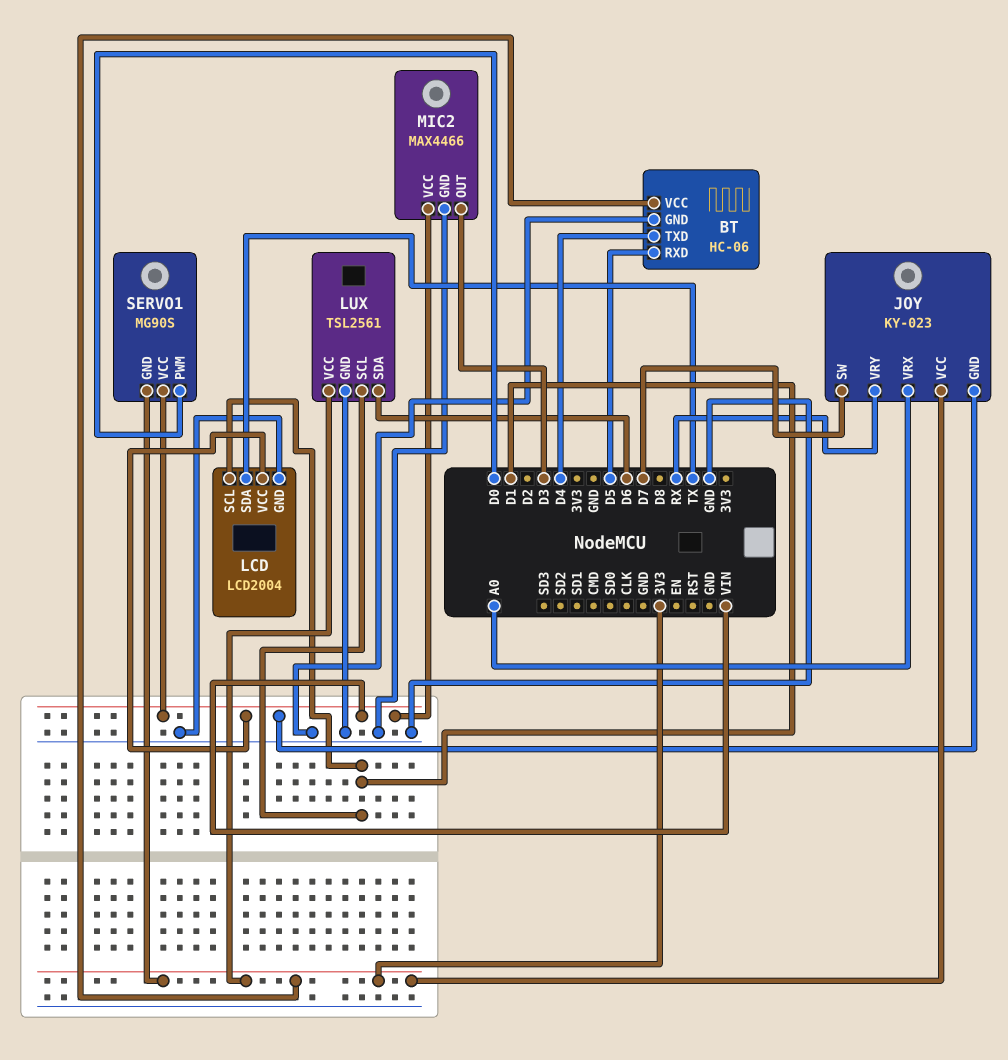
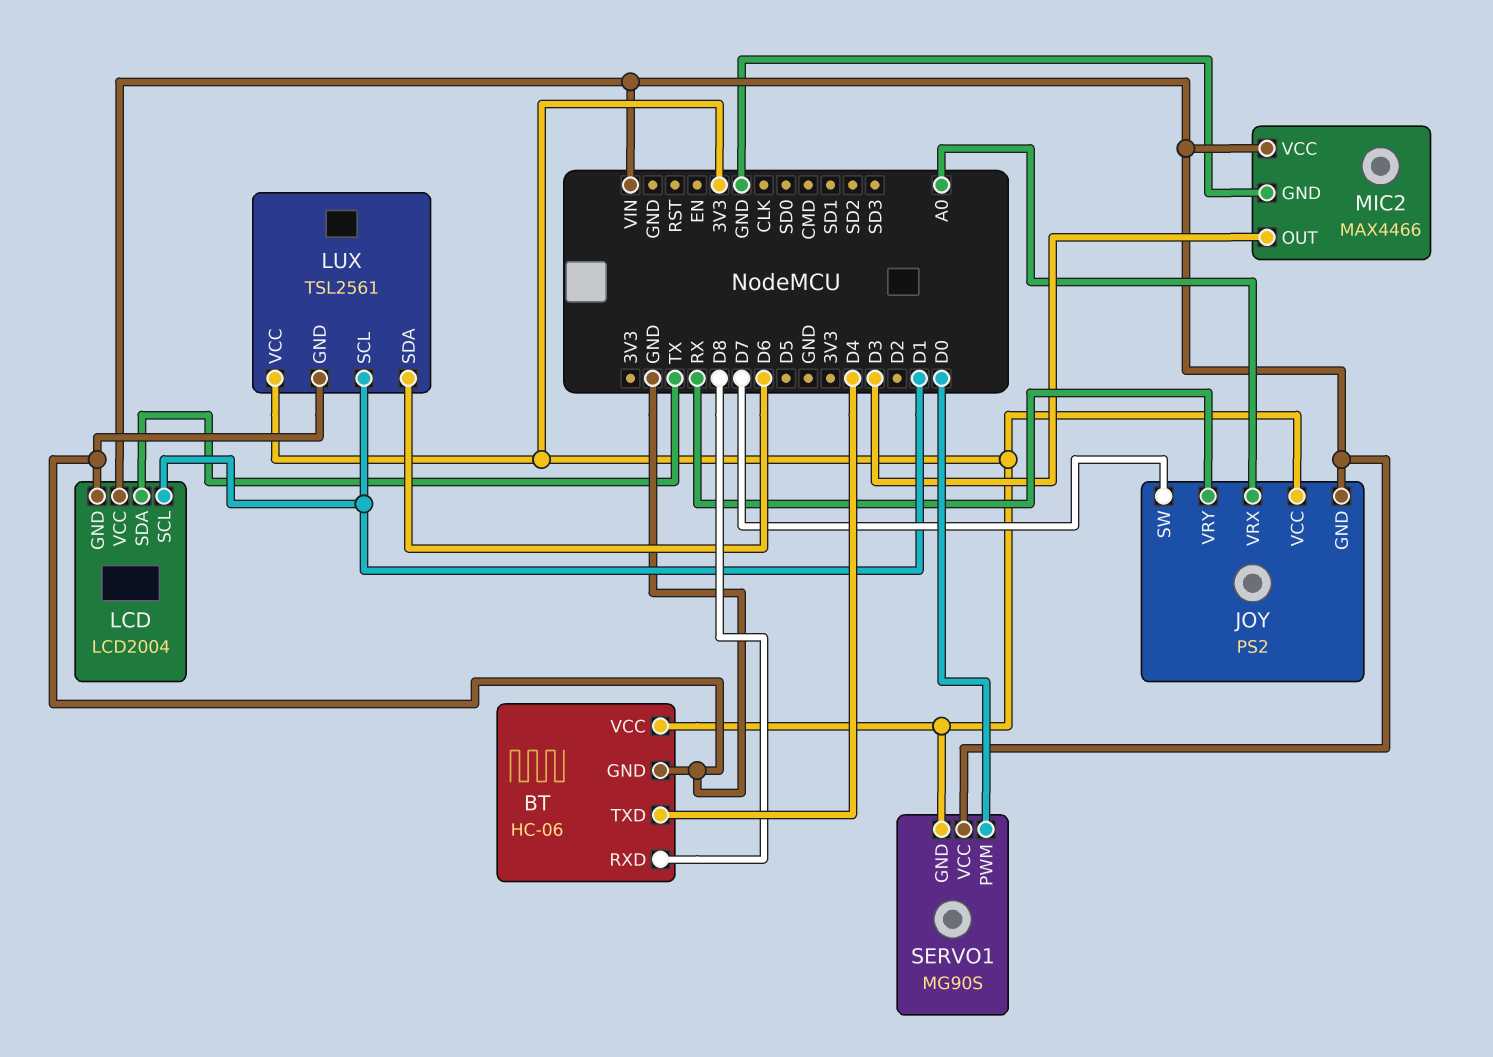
BT pin RXD: D5 -> D8
JOY: KY-023 -> PS2

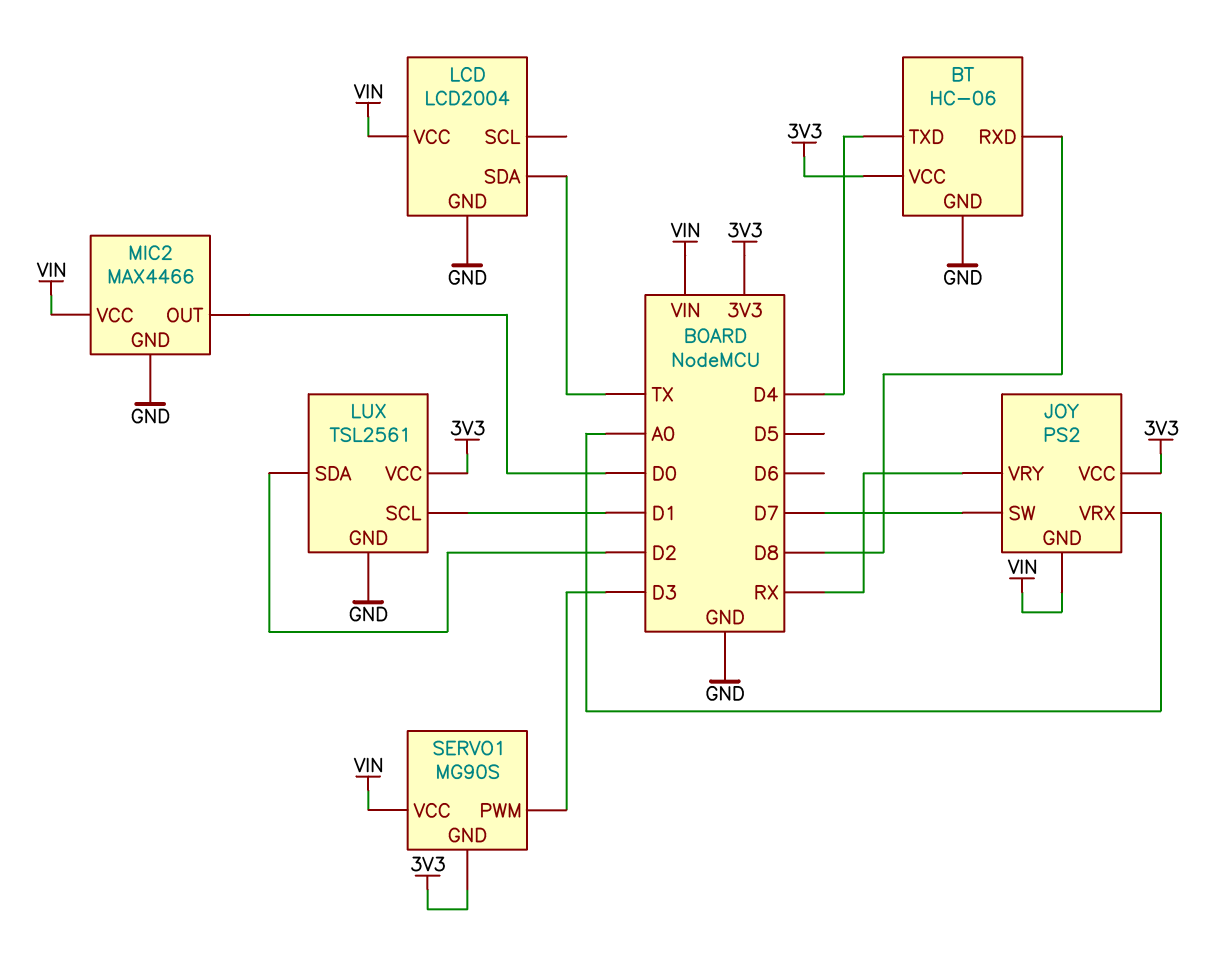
LCD pin SCL: D1 -> none
LUX pin SDA: D6 -> D2
MIC2 pin OUT: D3 -> D0
SERVO1 pin PWM: D0 -> D3

